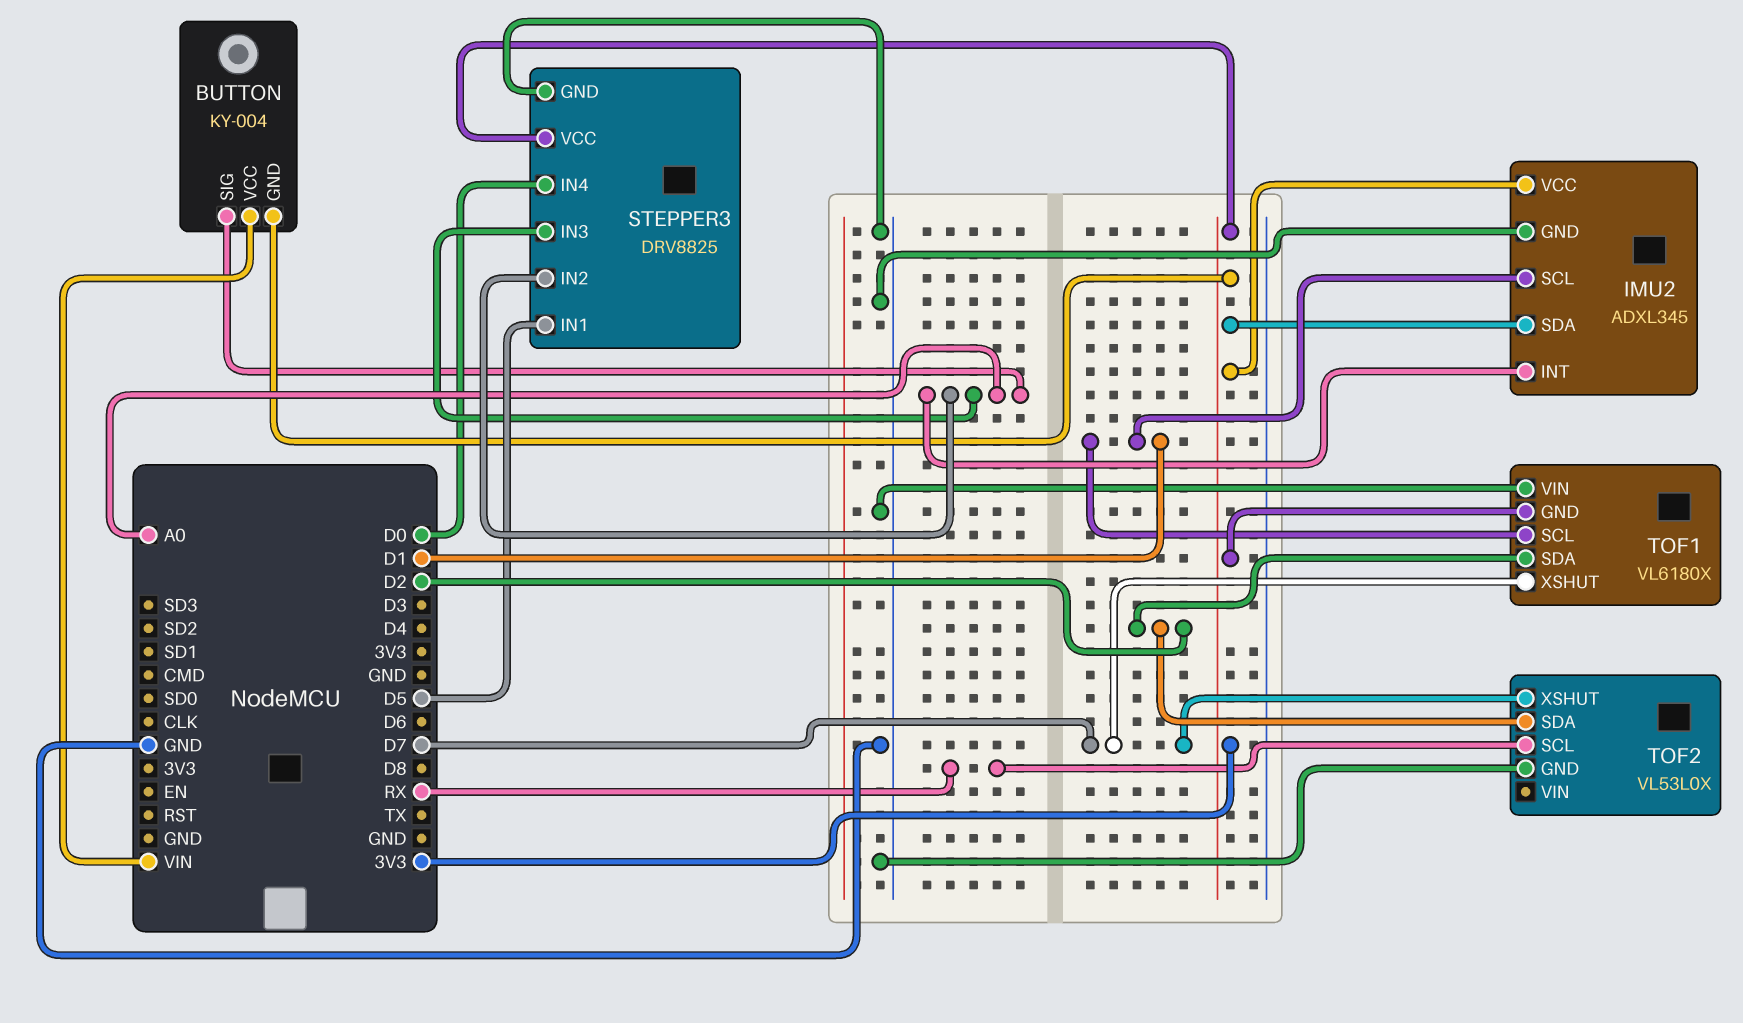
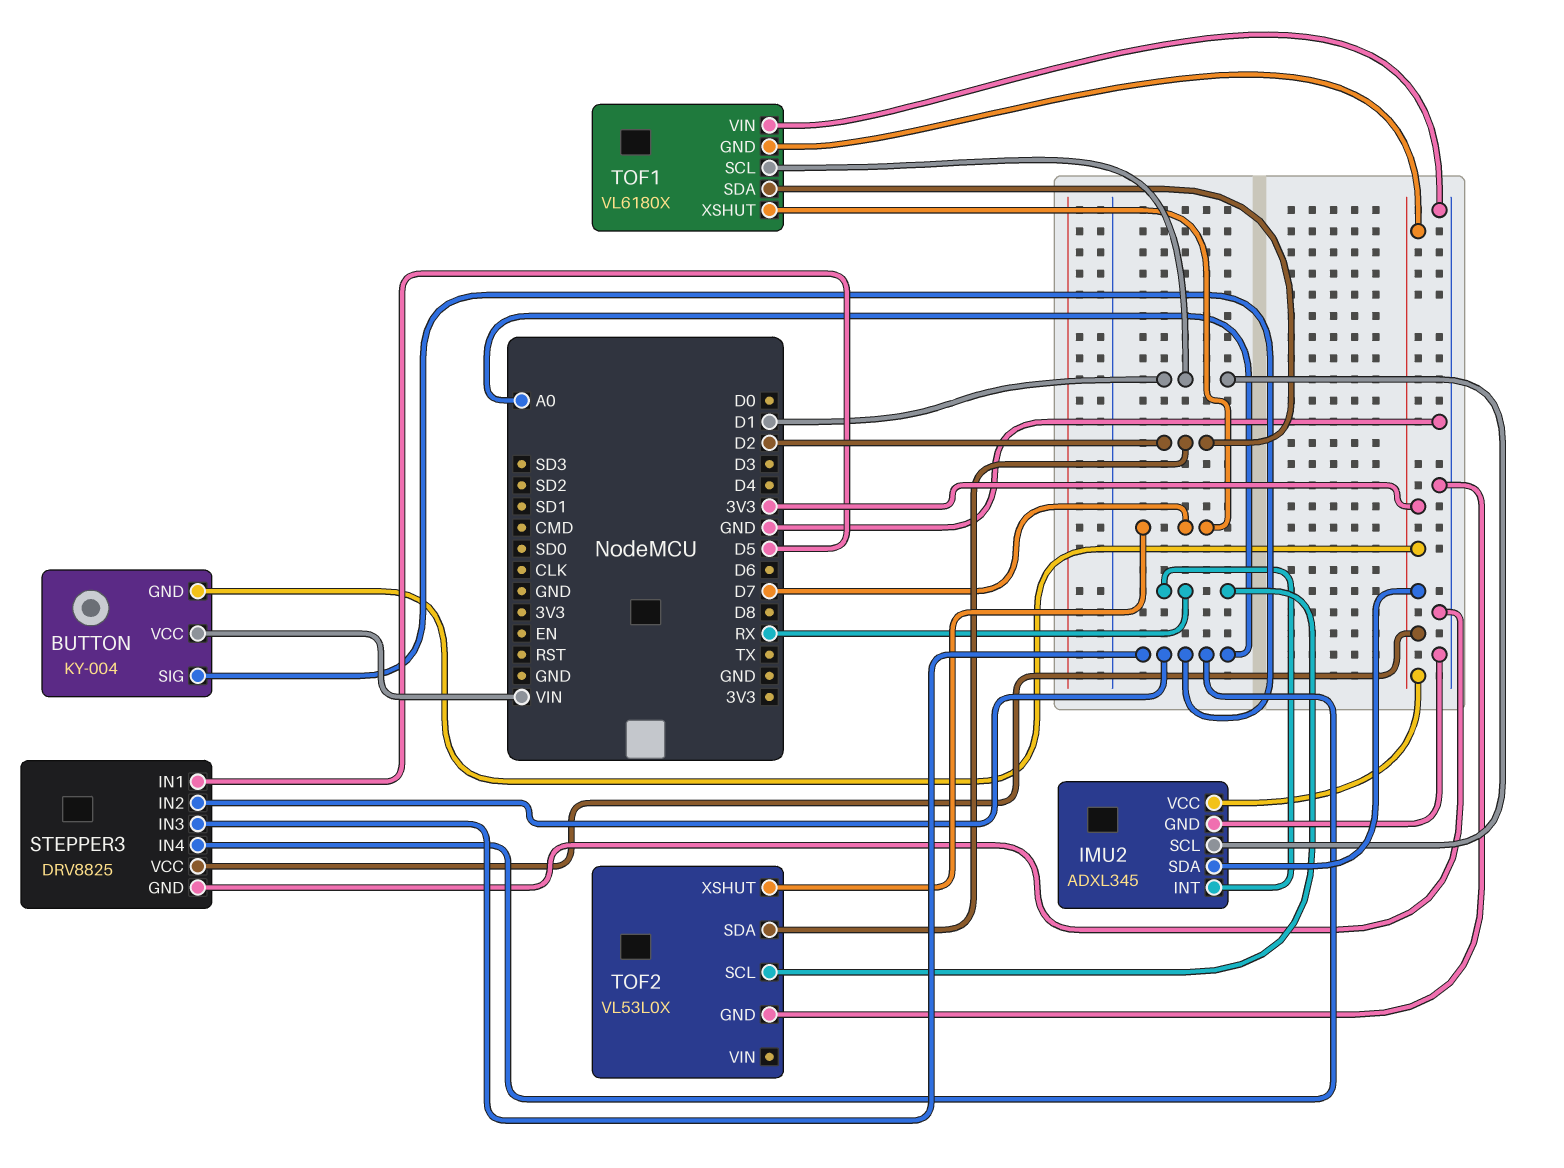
IMU2 pin INT: A0 -> RX
STEPPER3 pin IN4: D0 -> A0

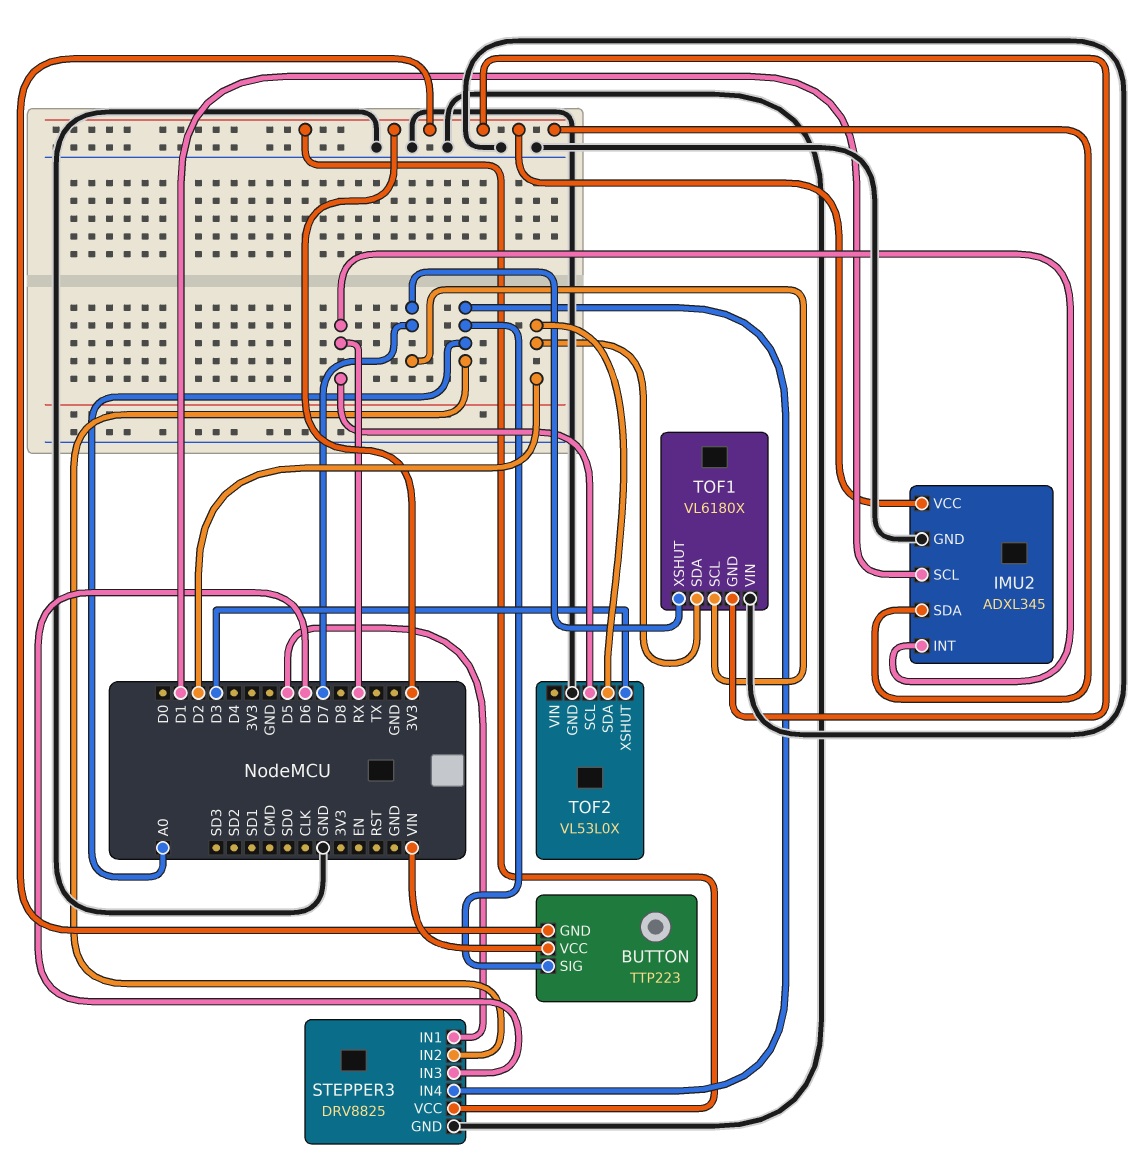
BUTTON: KY-004 -> TTP223
STEPPER3 pin IN3: A0 -> D6
TOF1 pin SCL: D1 -> D7
TOF2 pin XSHUT: D7 -> D3

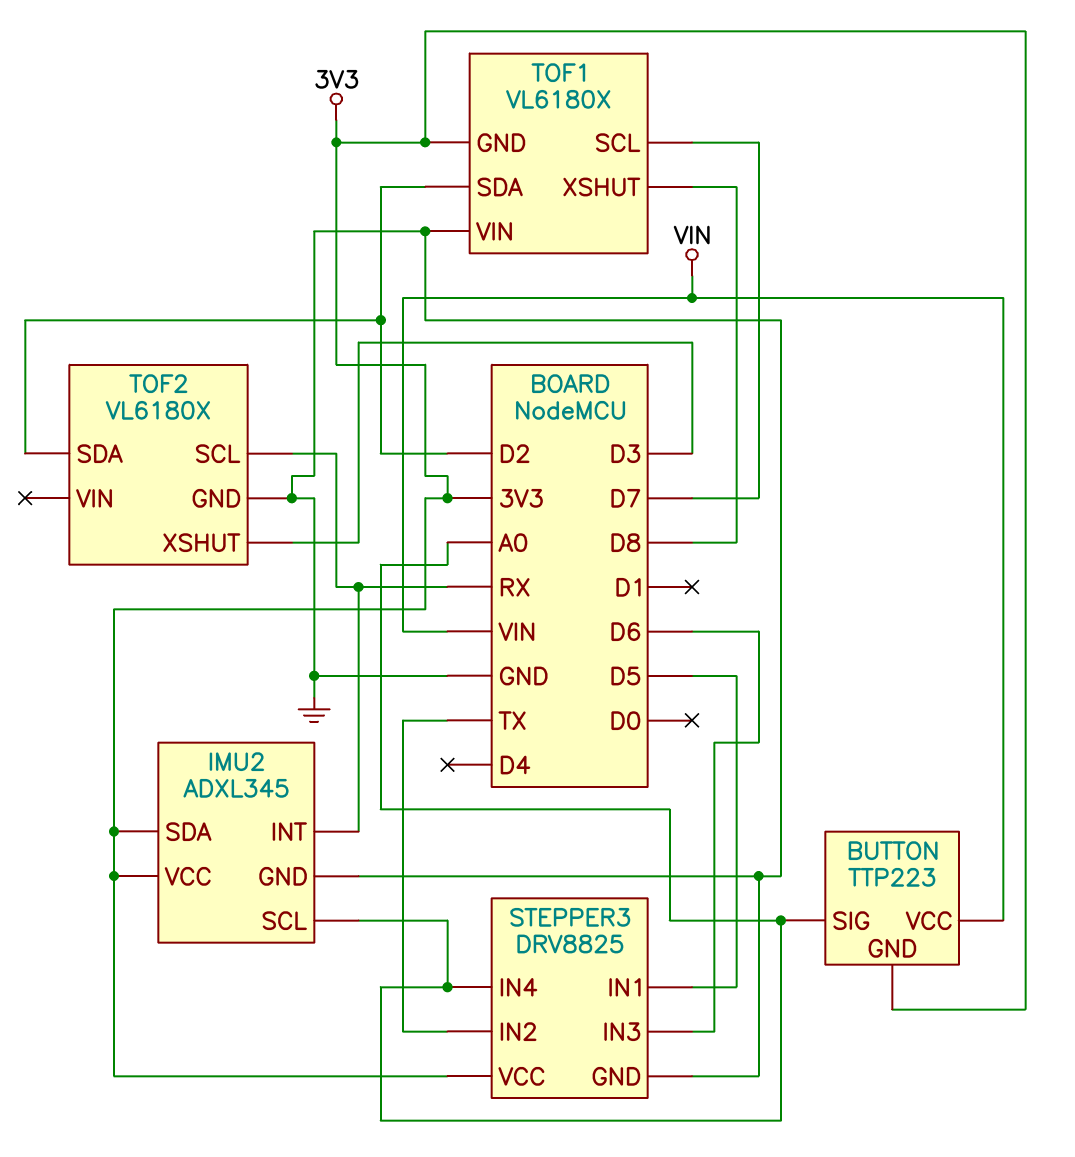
IMU2 pin SCL: D1 -> A0
STEPPER3 pin IN2: A0 -> TX
TOF1 pin XSHUT: D7 -> D8
TOF2: VL53L0X -> VL6180X

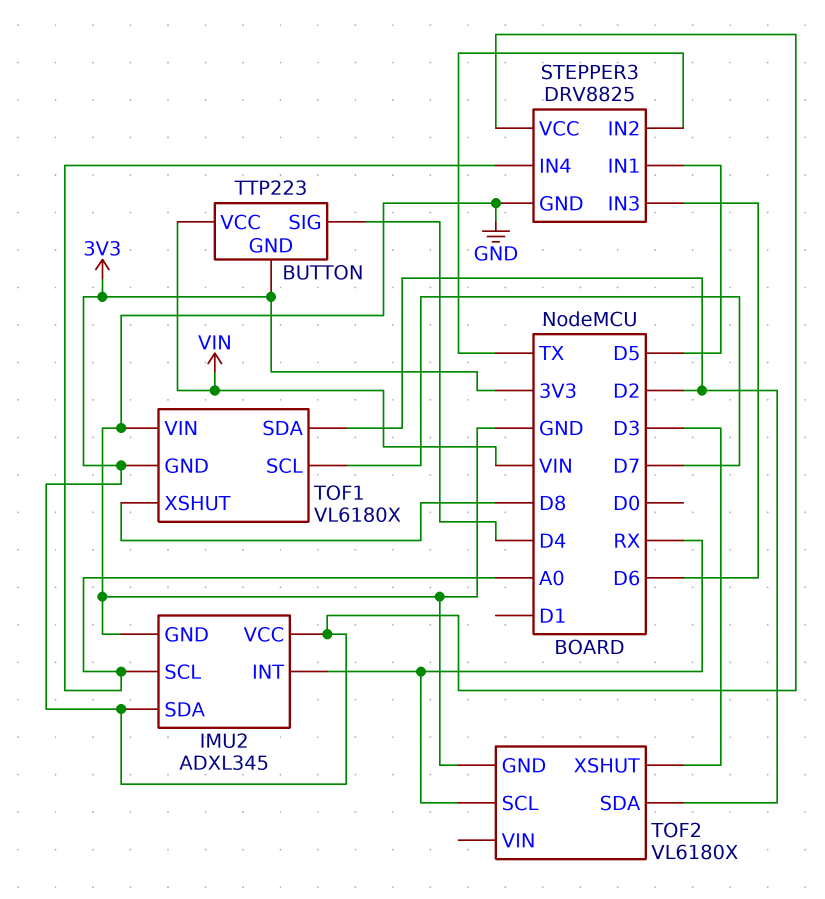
BUTTON pin SIG: A0 -> D4

